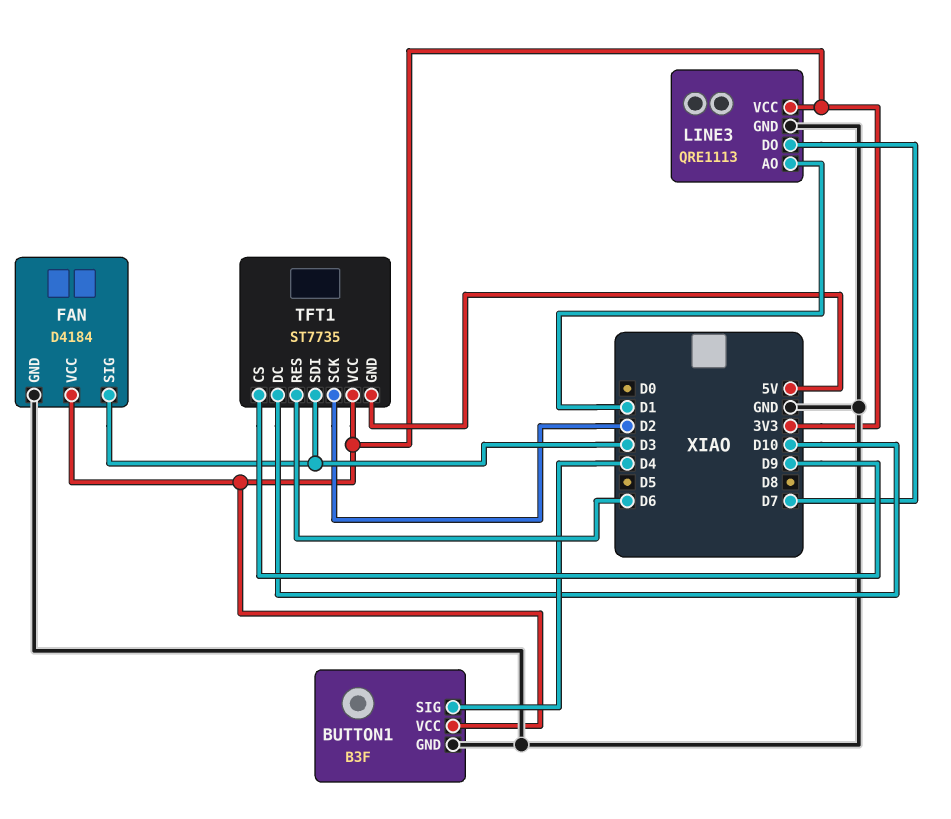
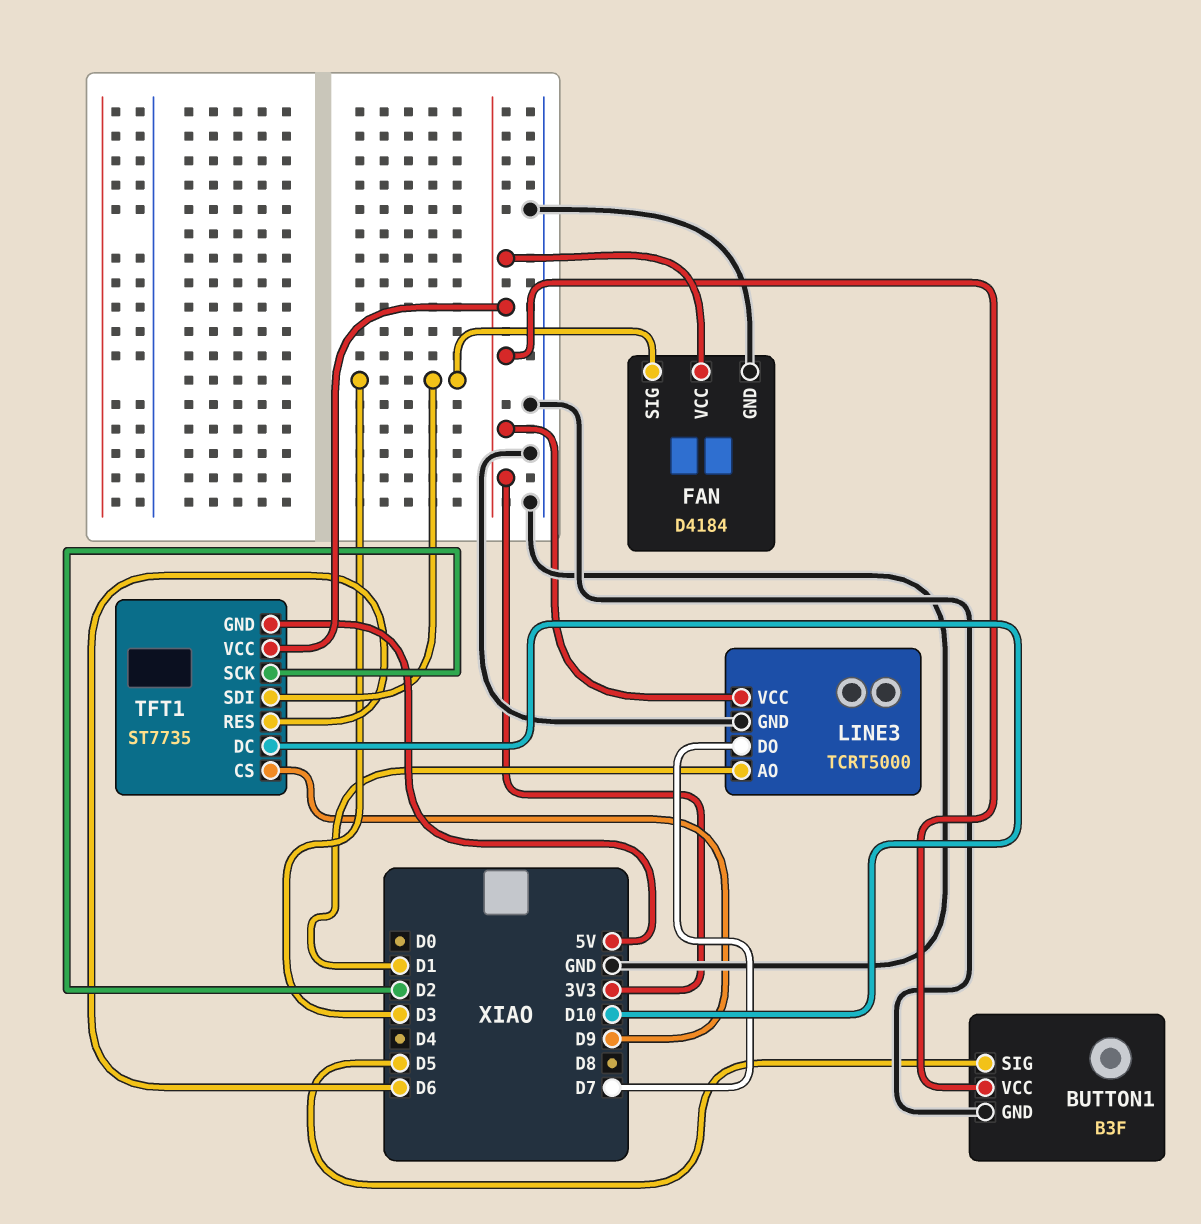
BUTTON1 pin SIG: D4 -> D5
LINE3: QRE1113 -> TCRT5000

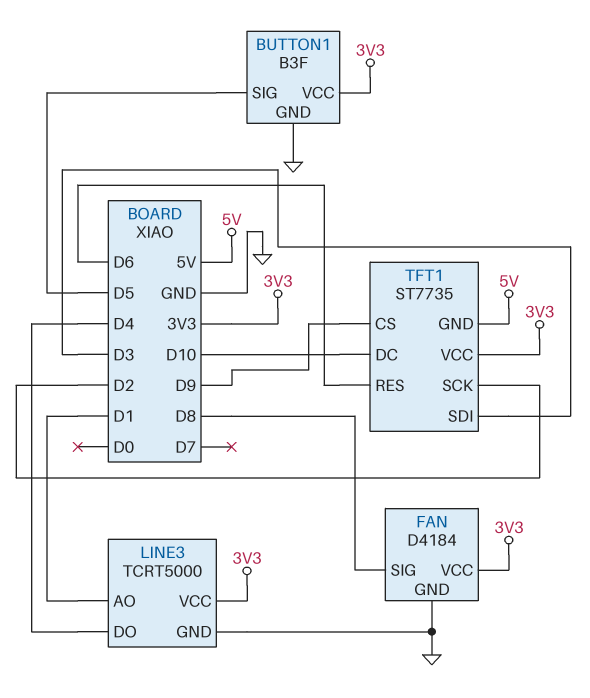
FAN pin SIG: D3 -> D8
LINE3 pin DO: D7 -> D4

